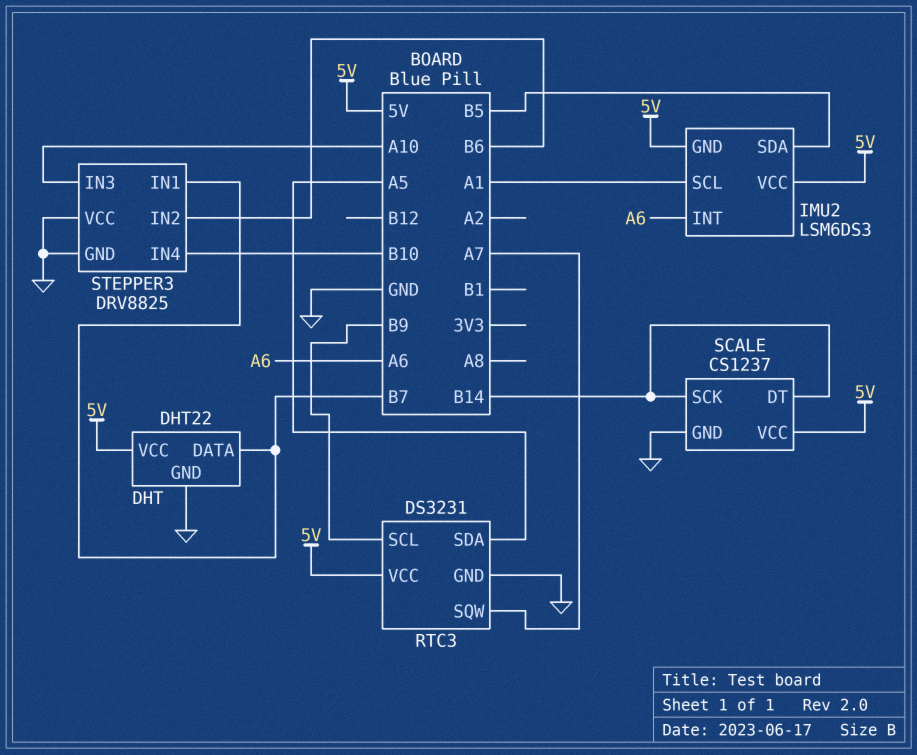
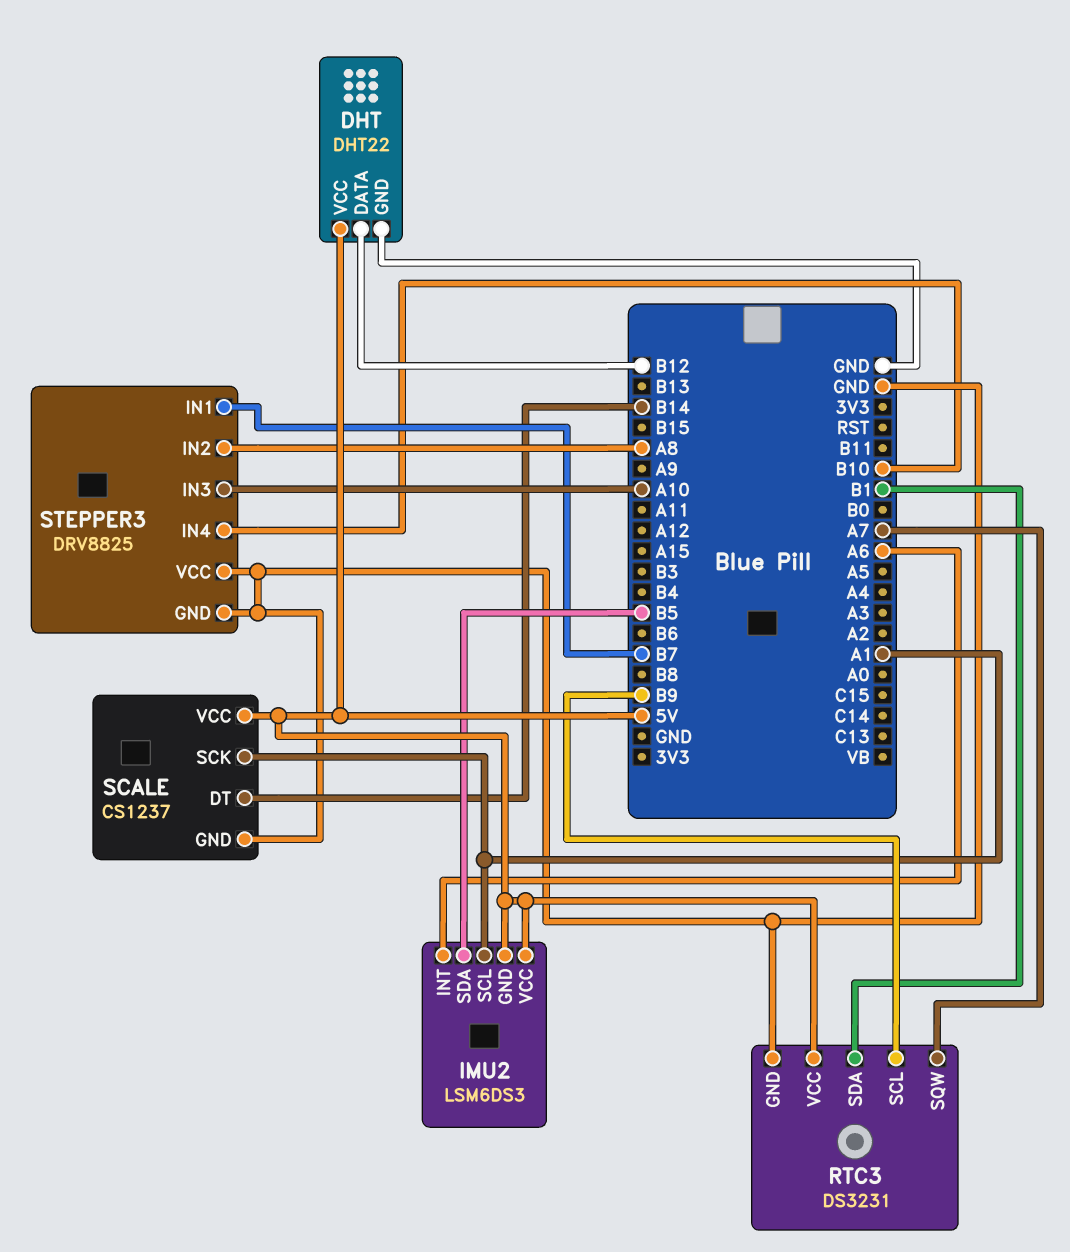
DHT pin DATA: B7 -> B12
RTC3 pin SDA: A5 -> B1
SCALE pin SCK: B14 -> A1
STEPPER3 pin IN2: B6 -> A8

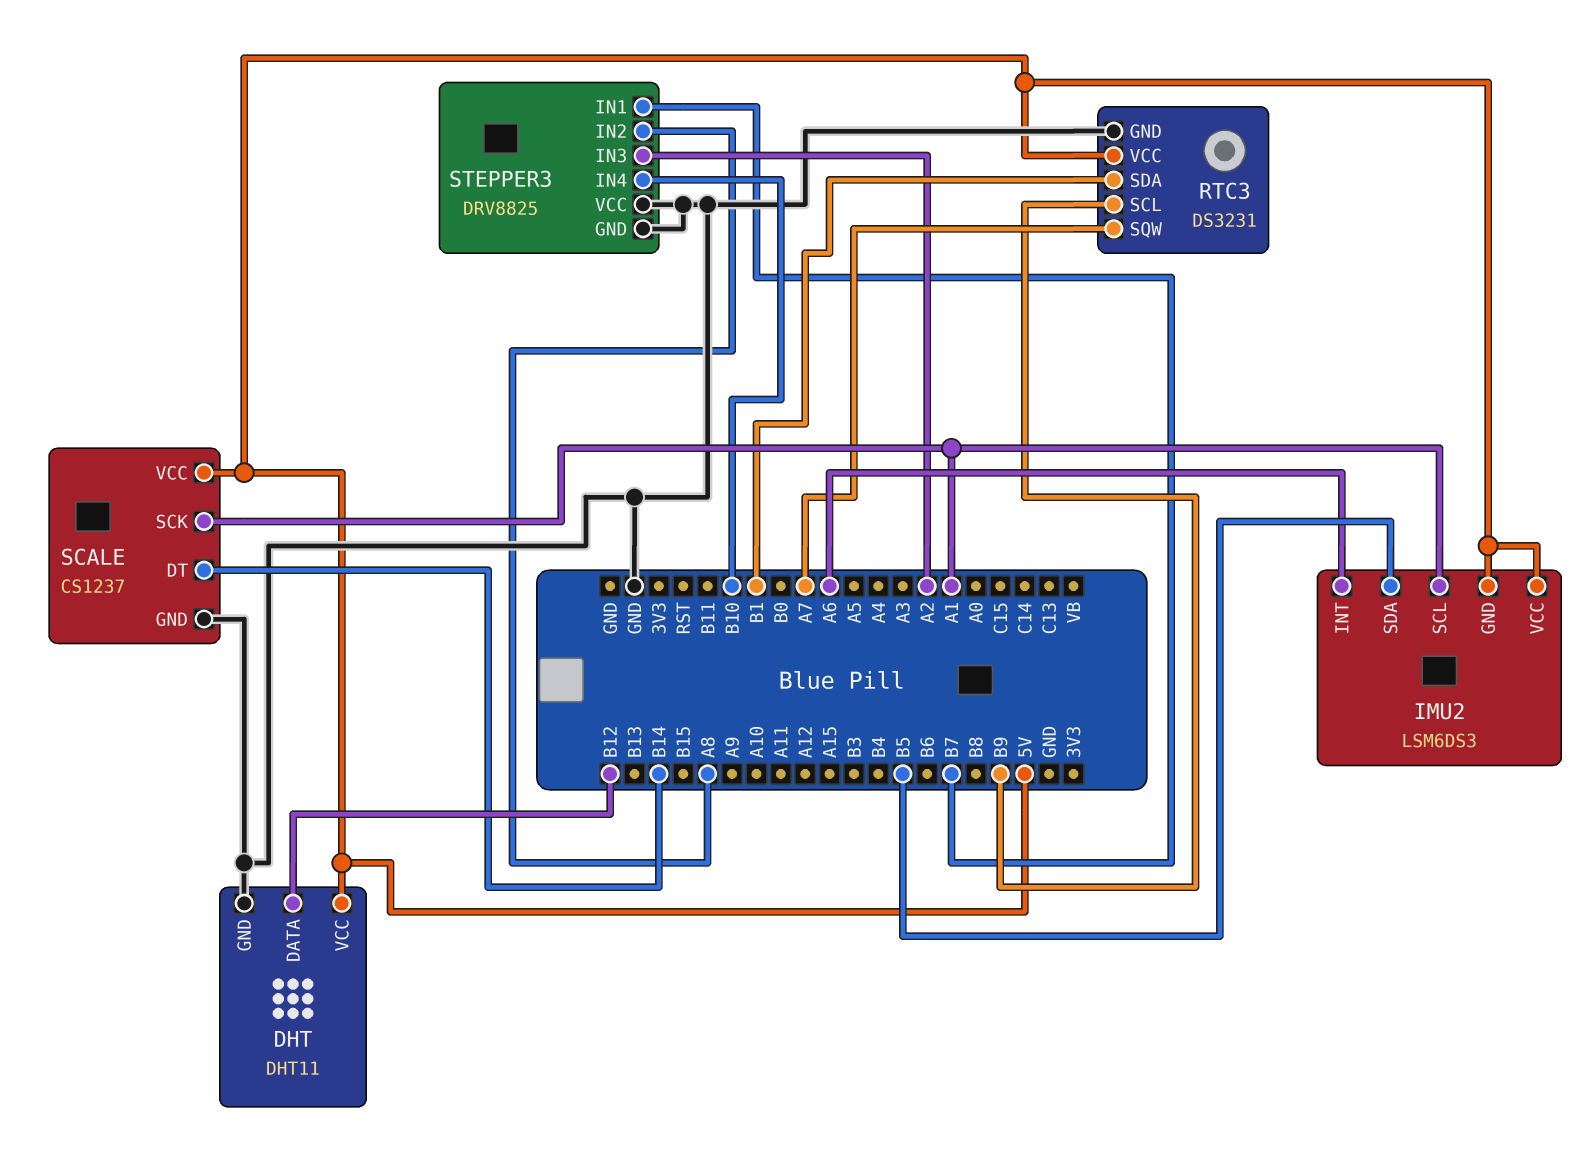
DHT: DHT22 -> DHT11
STEPPER3 pin IN3: A10 -> A2

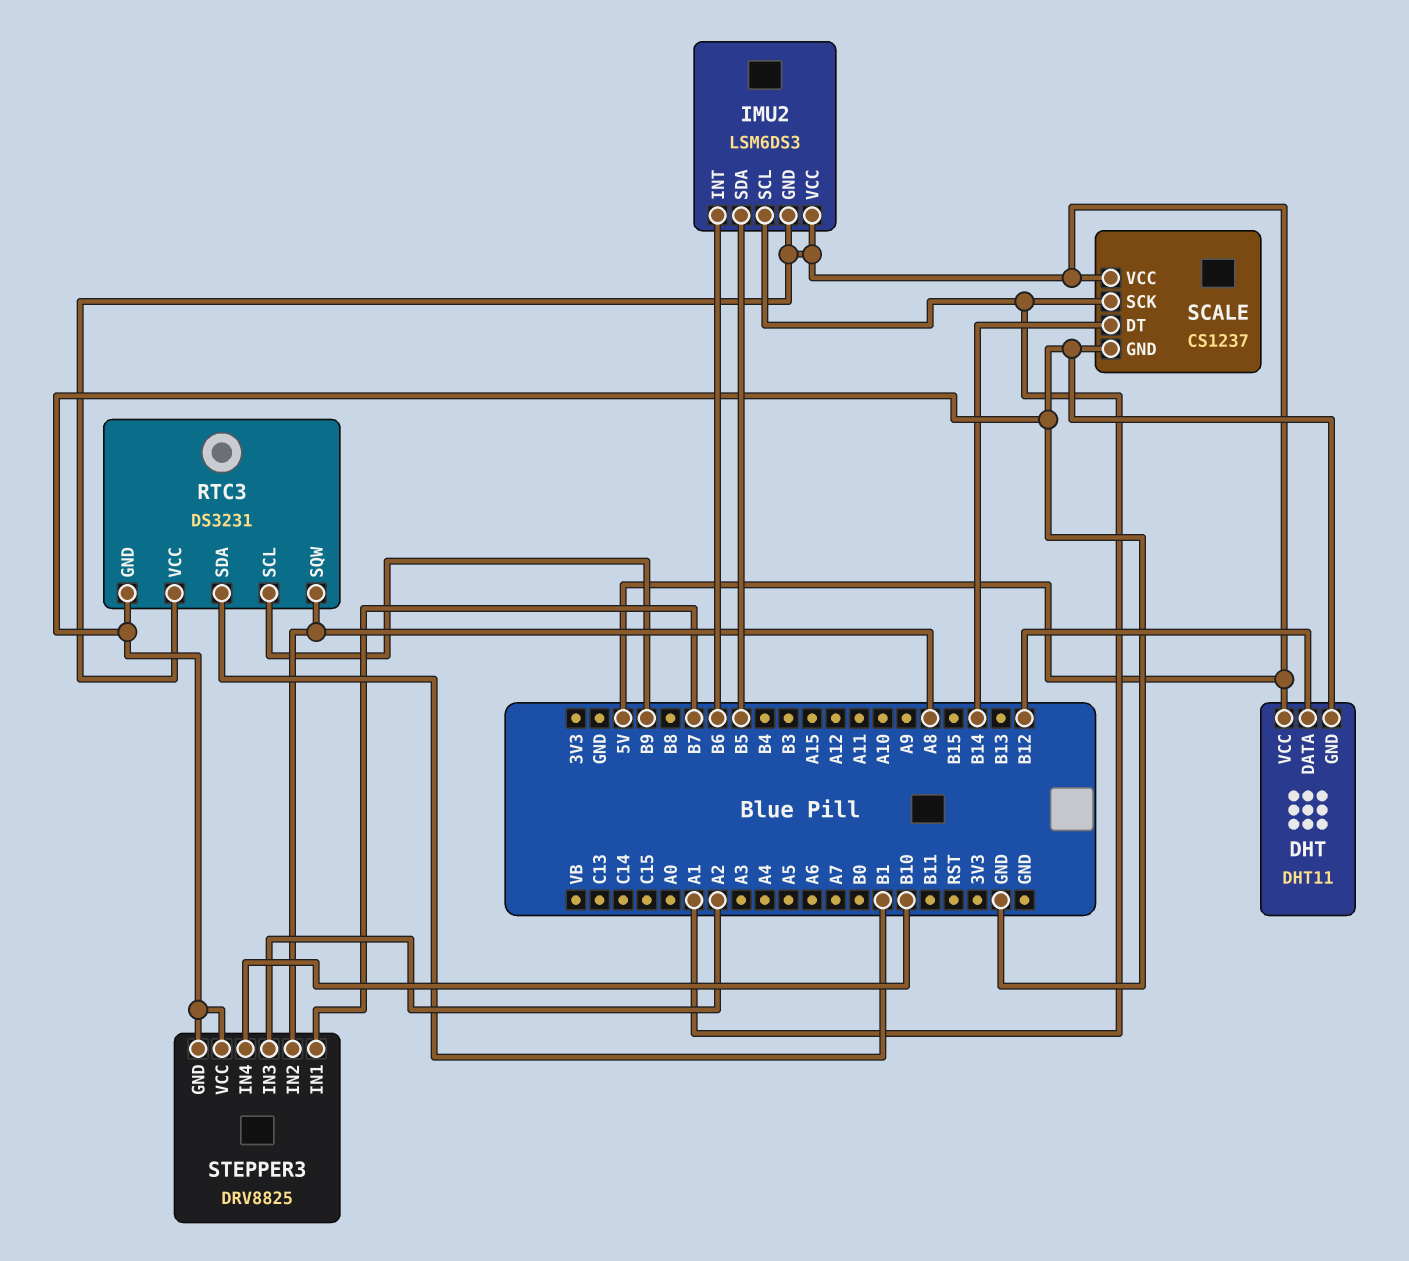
IMU2 pin INT: A6 -> B6
RTC3 pin SQW: A7 -> A8

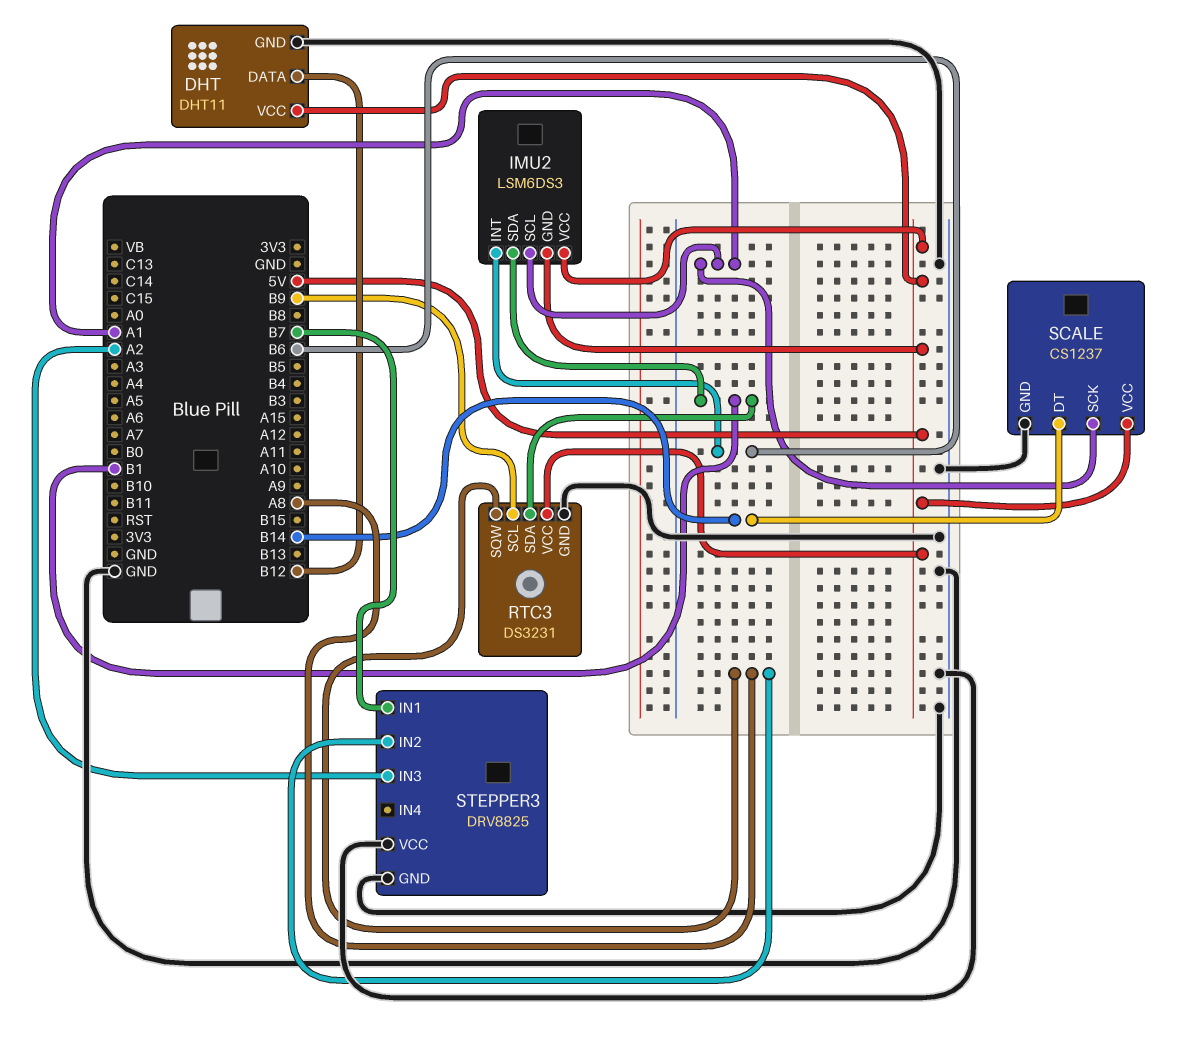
IMU2 pin SDA: B5 -> B1
STEPPER3 pin IN4: B10 -> none

